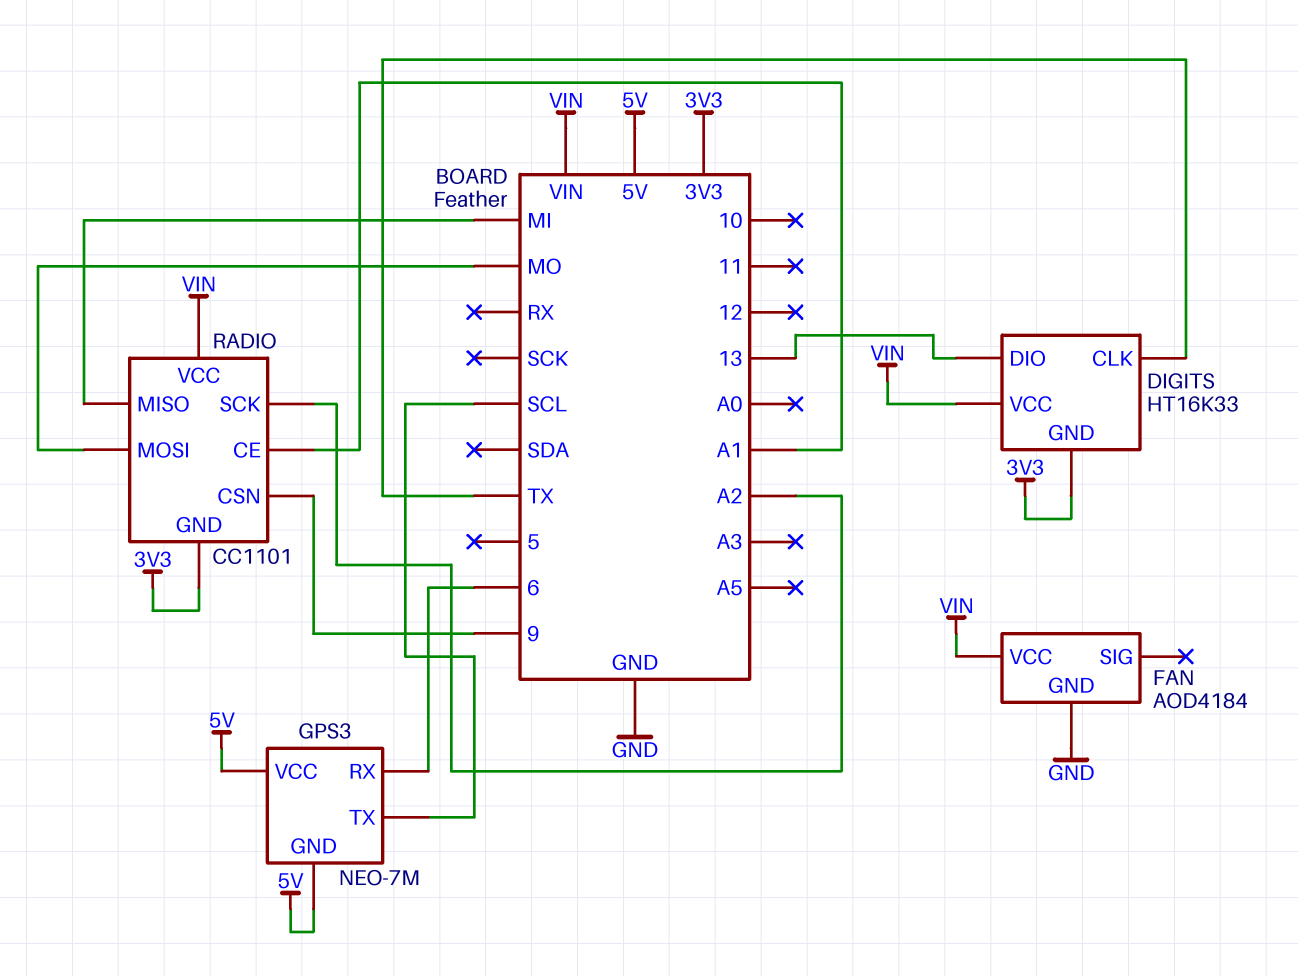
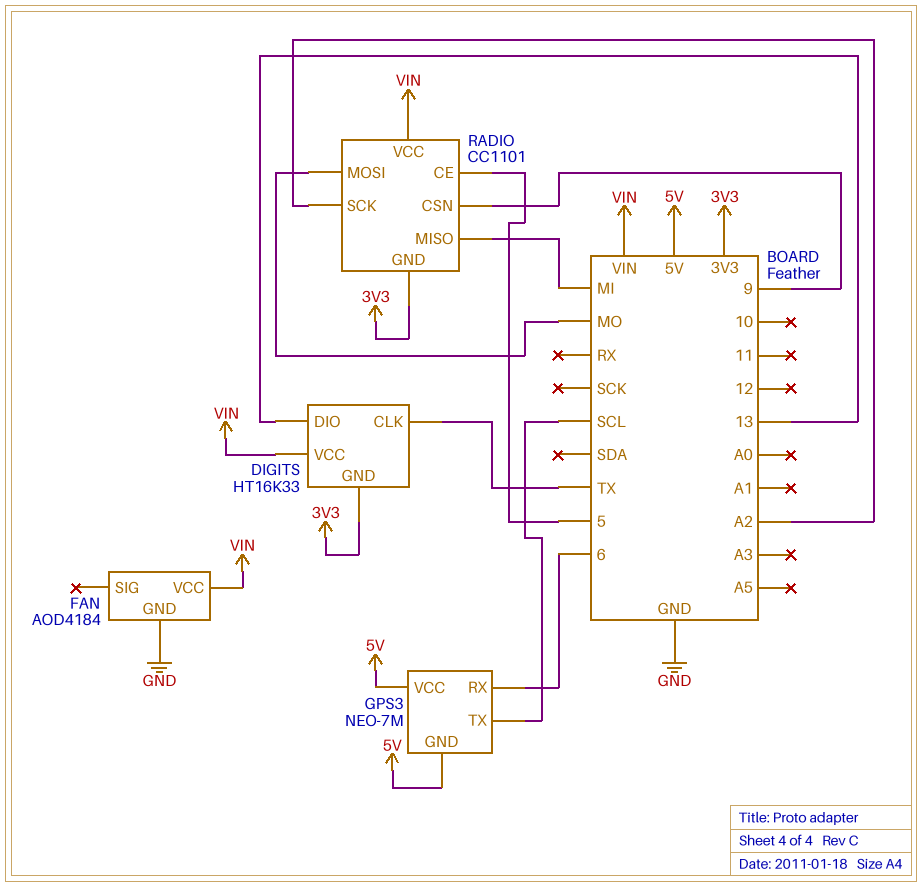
RADIO pin CE: A1 -> 5

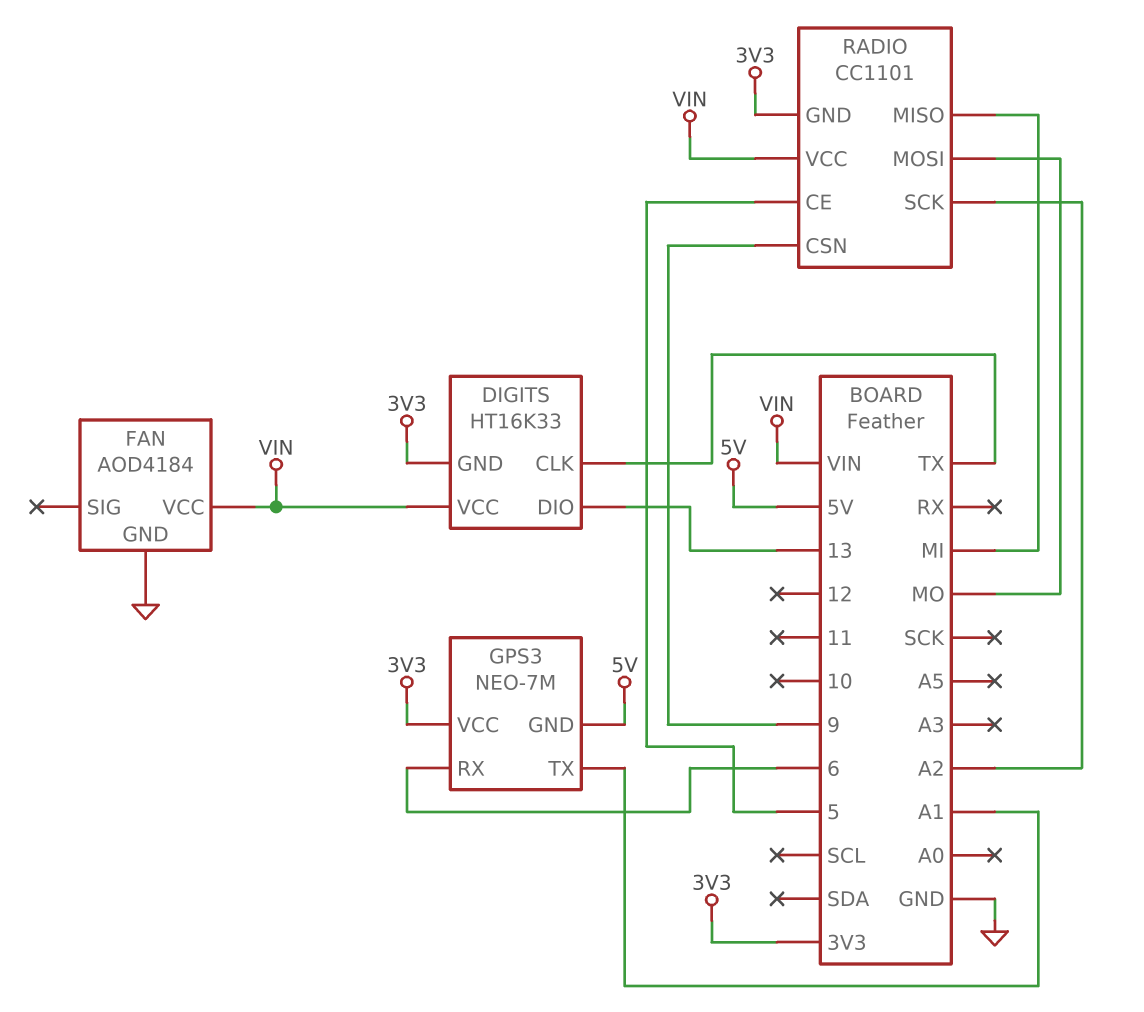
GPS3 pin TX: SCL -> A1
GPS3 pin VCC: 5V -> 3V3

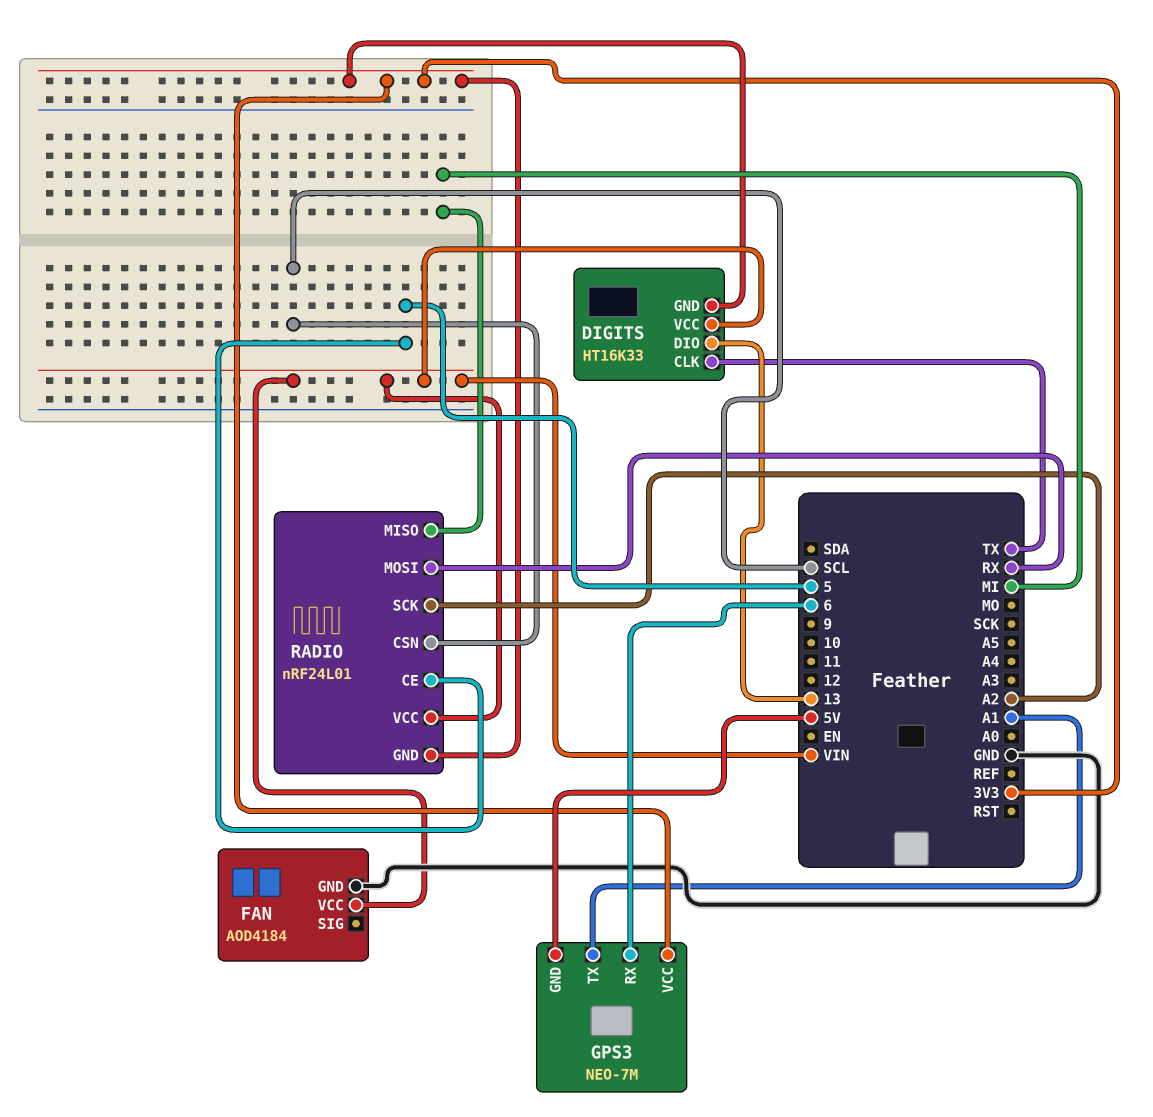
RADIO: CC1101 -> nRF24L01
RADIO pin CSN: 9 -> SCL
RADIO pin MOSI: MO -> RX

